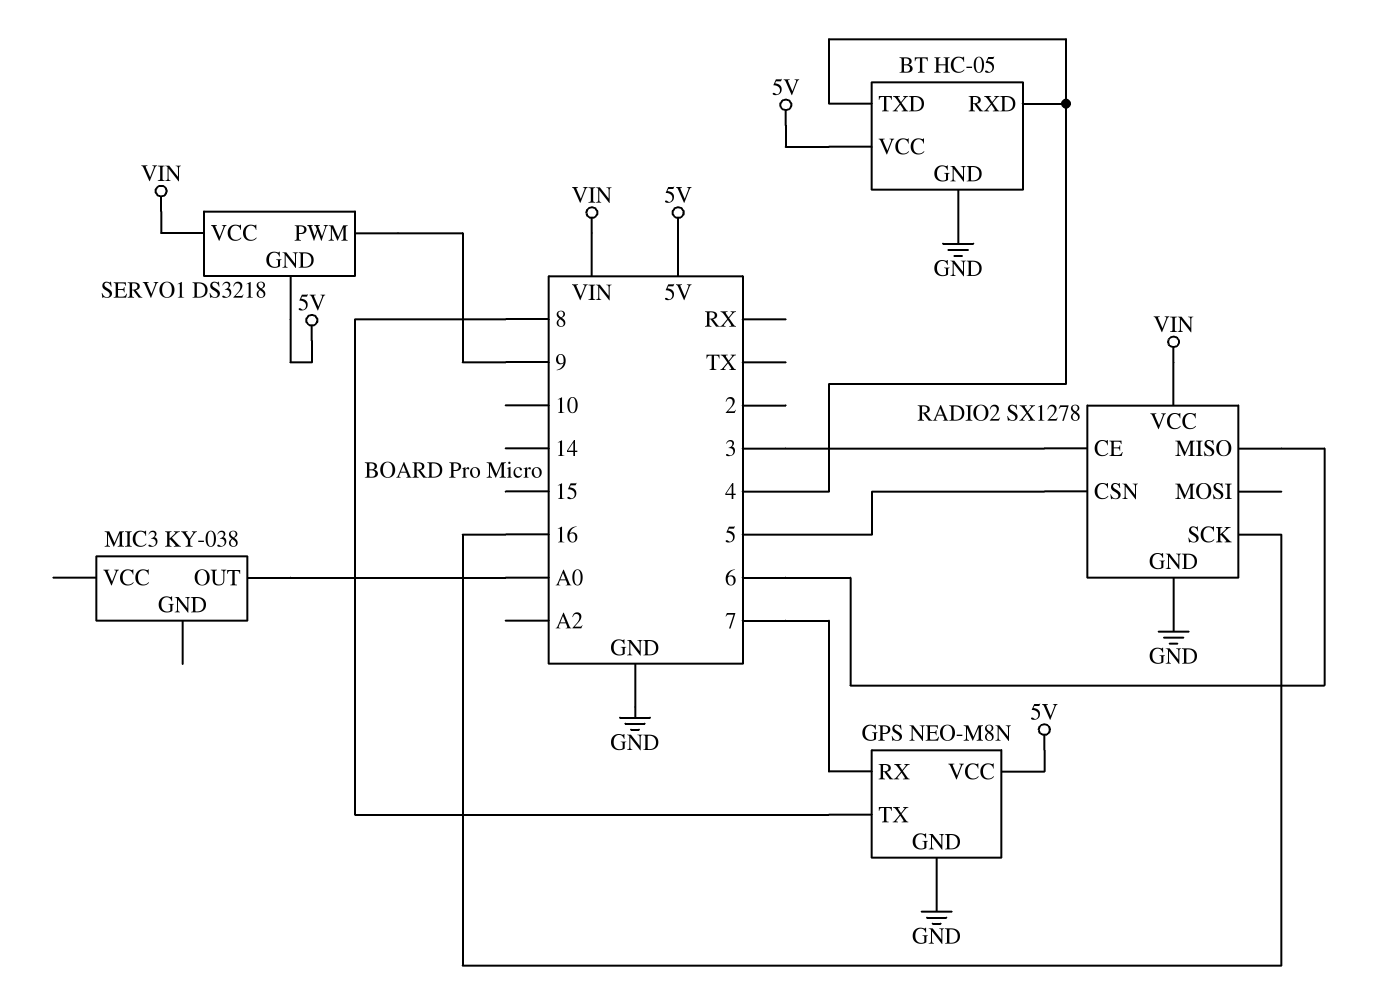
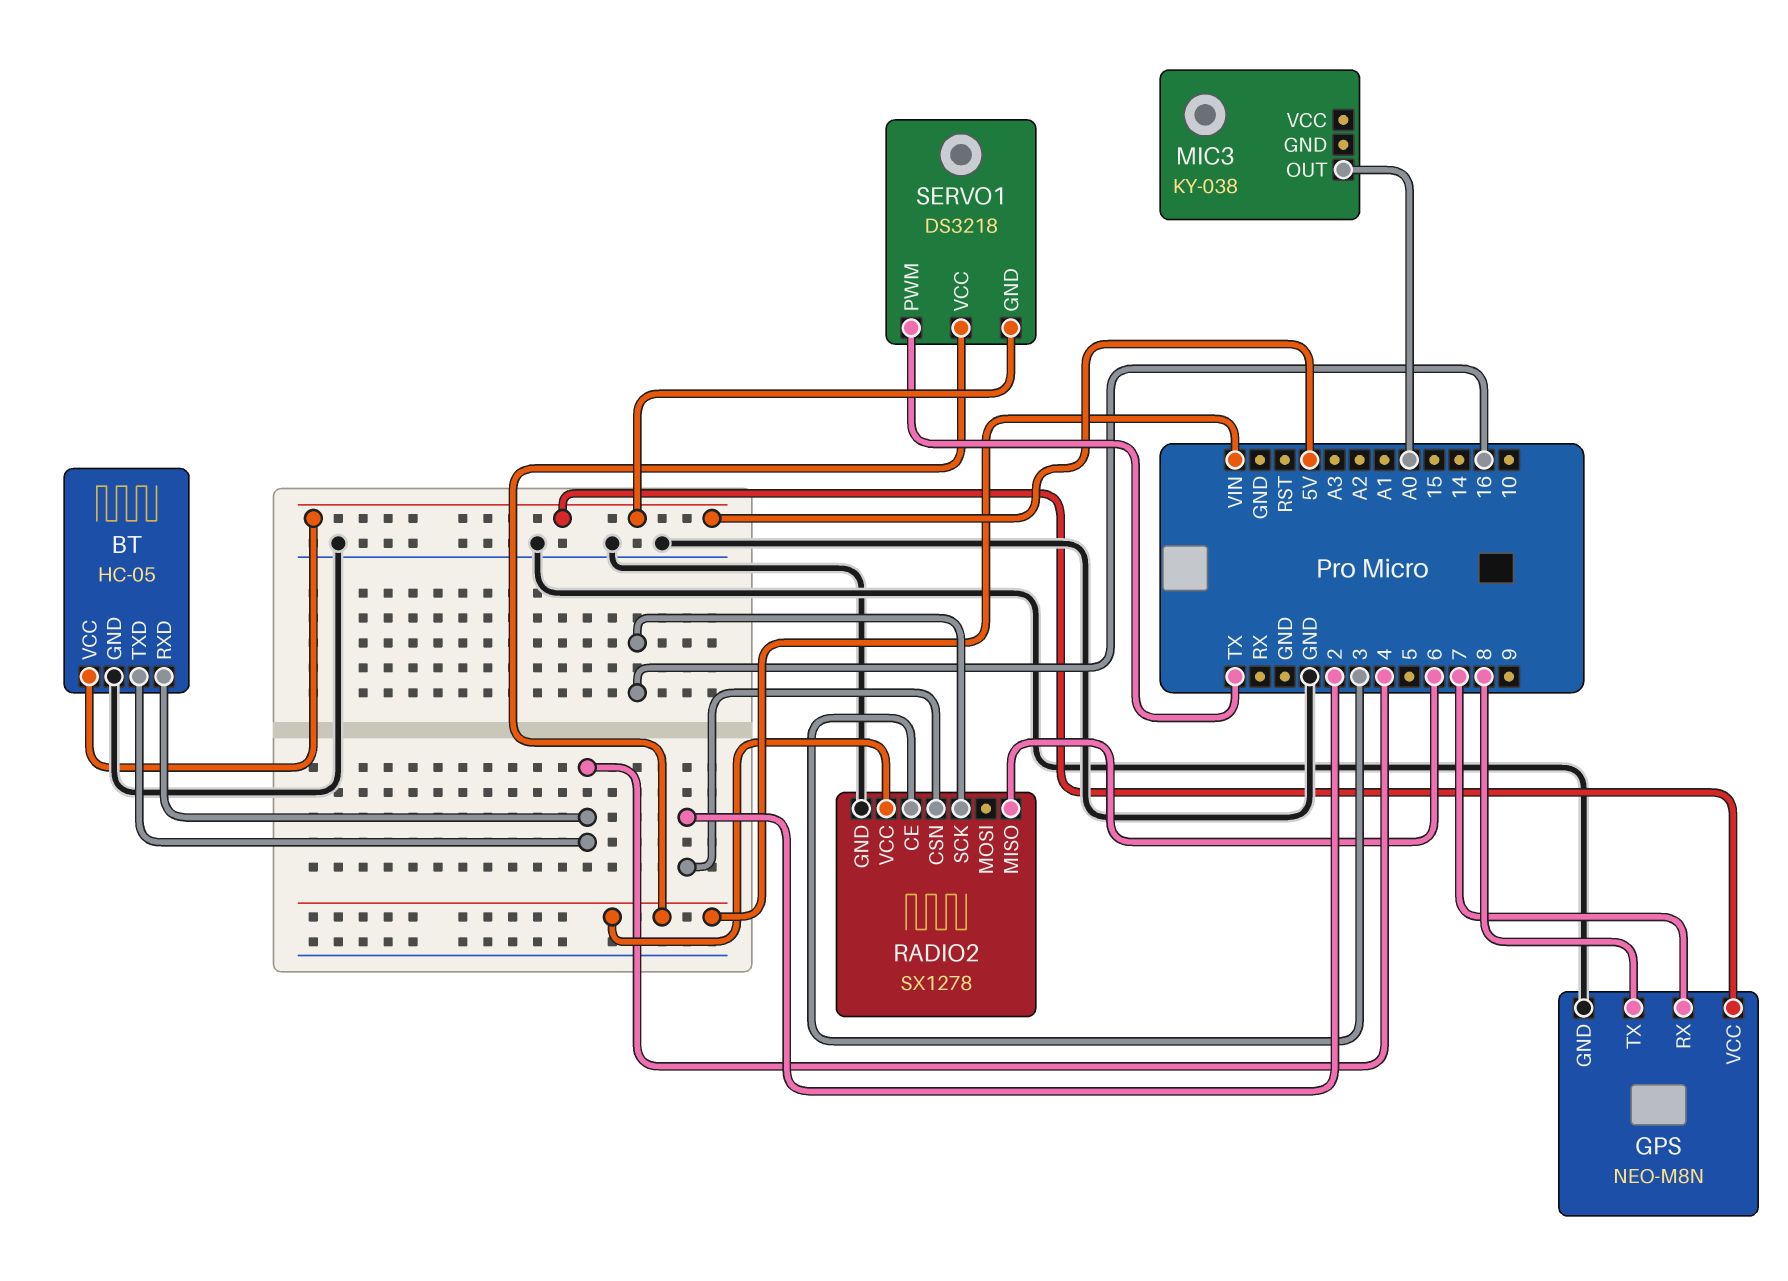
RADIO2 pin CSN: 5 -> 2
SERVO1 pin PWM: 9 -> TX

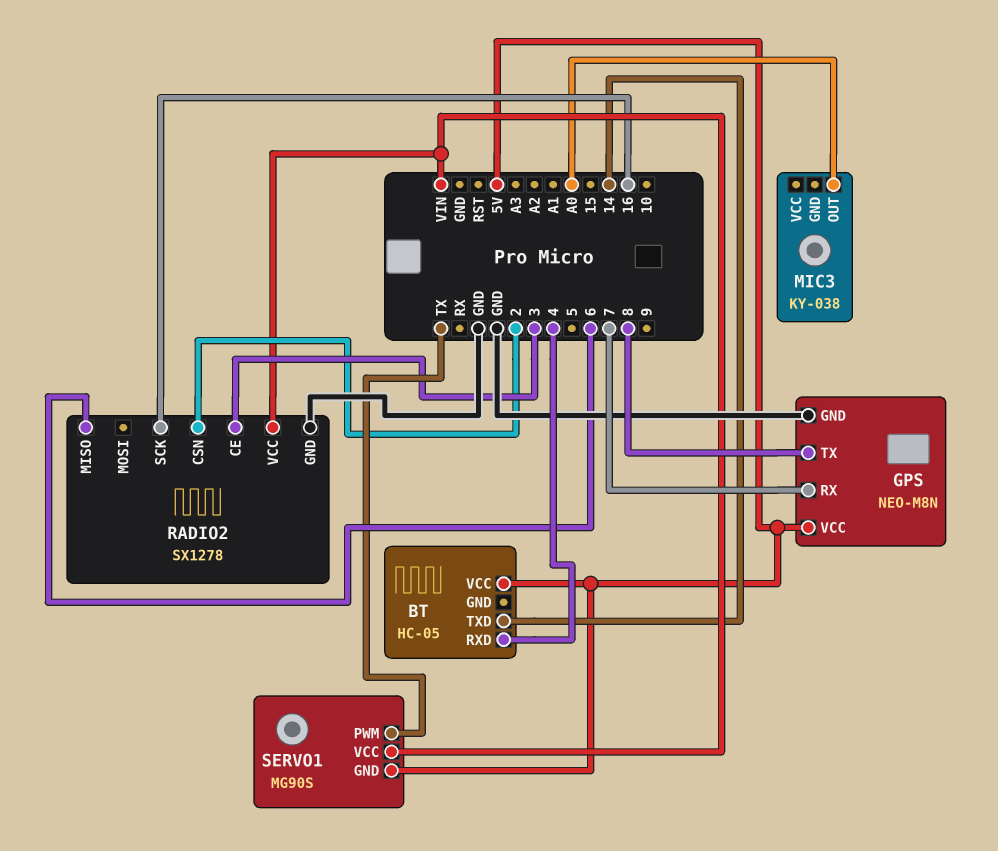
BT pin GND: GND -> none
BT pin TXD: 4 -> 14
SERVO1: DS3218 -> MG90S

